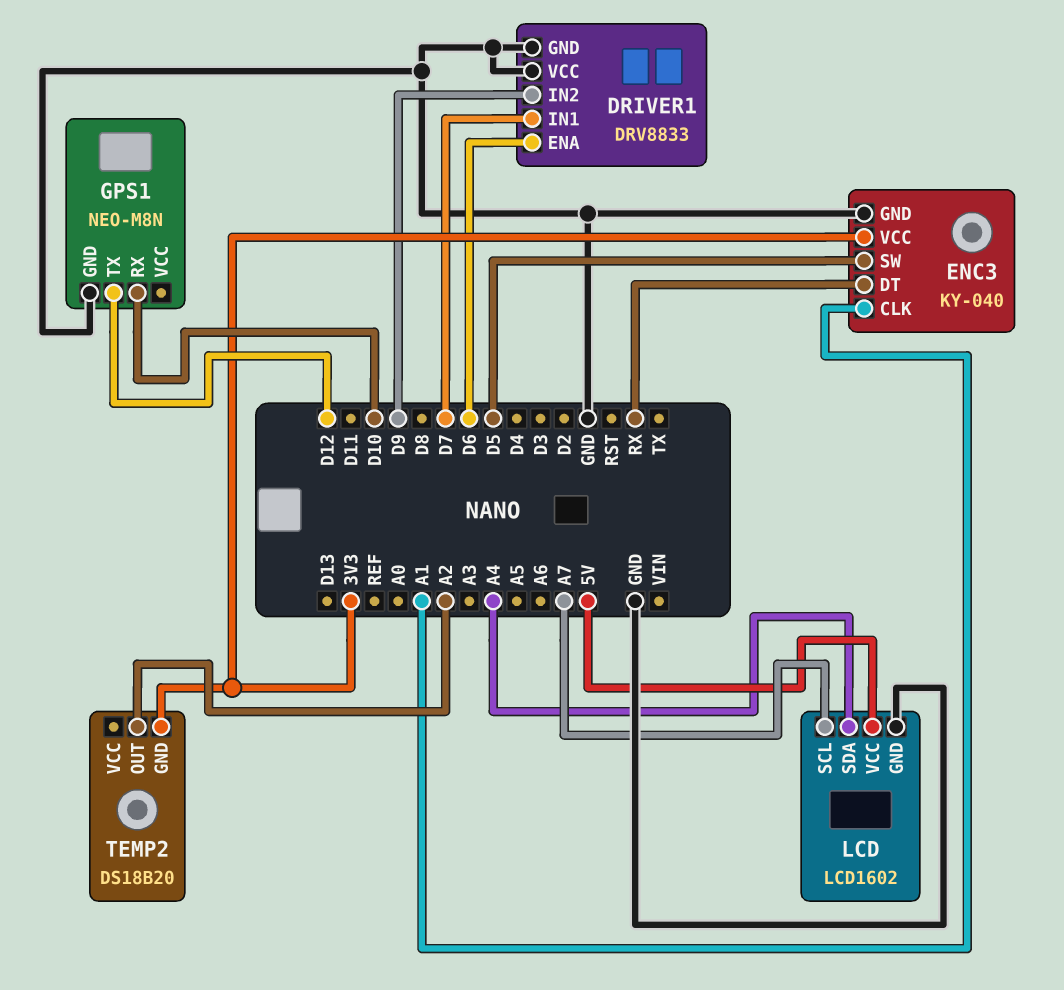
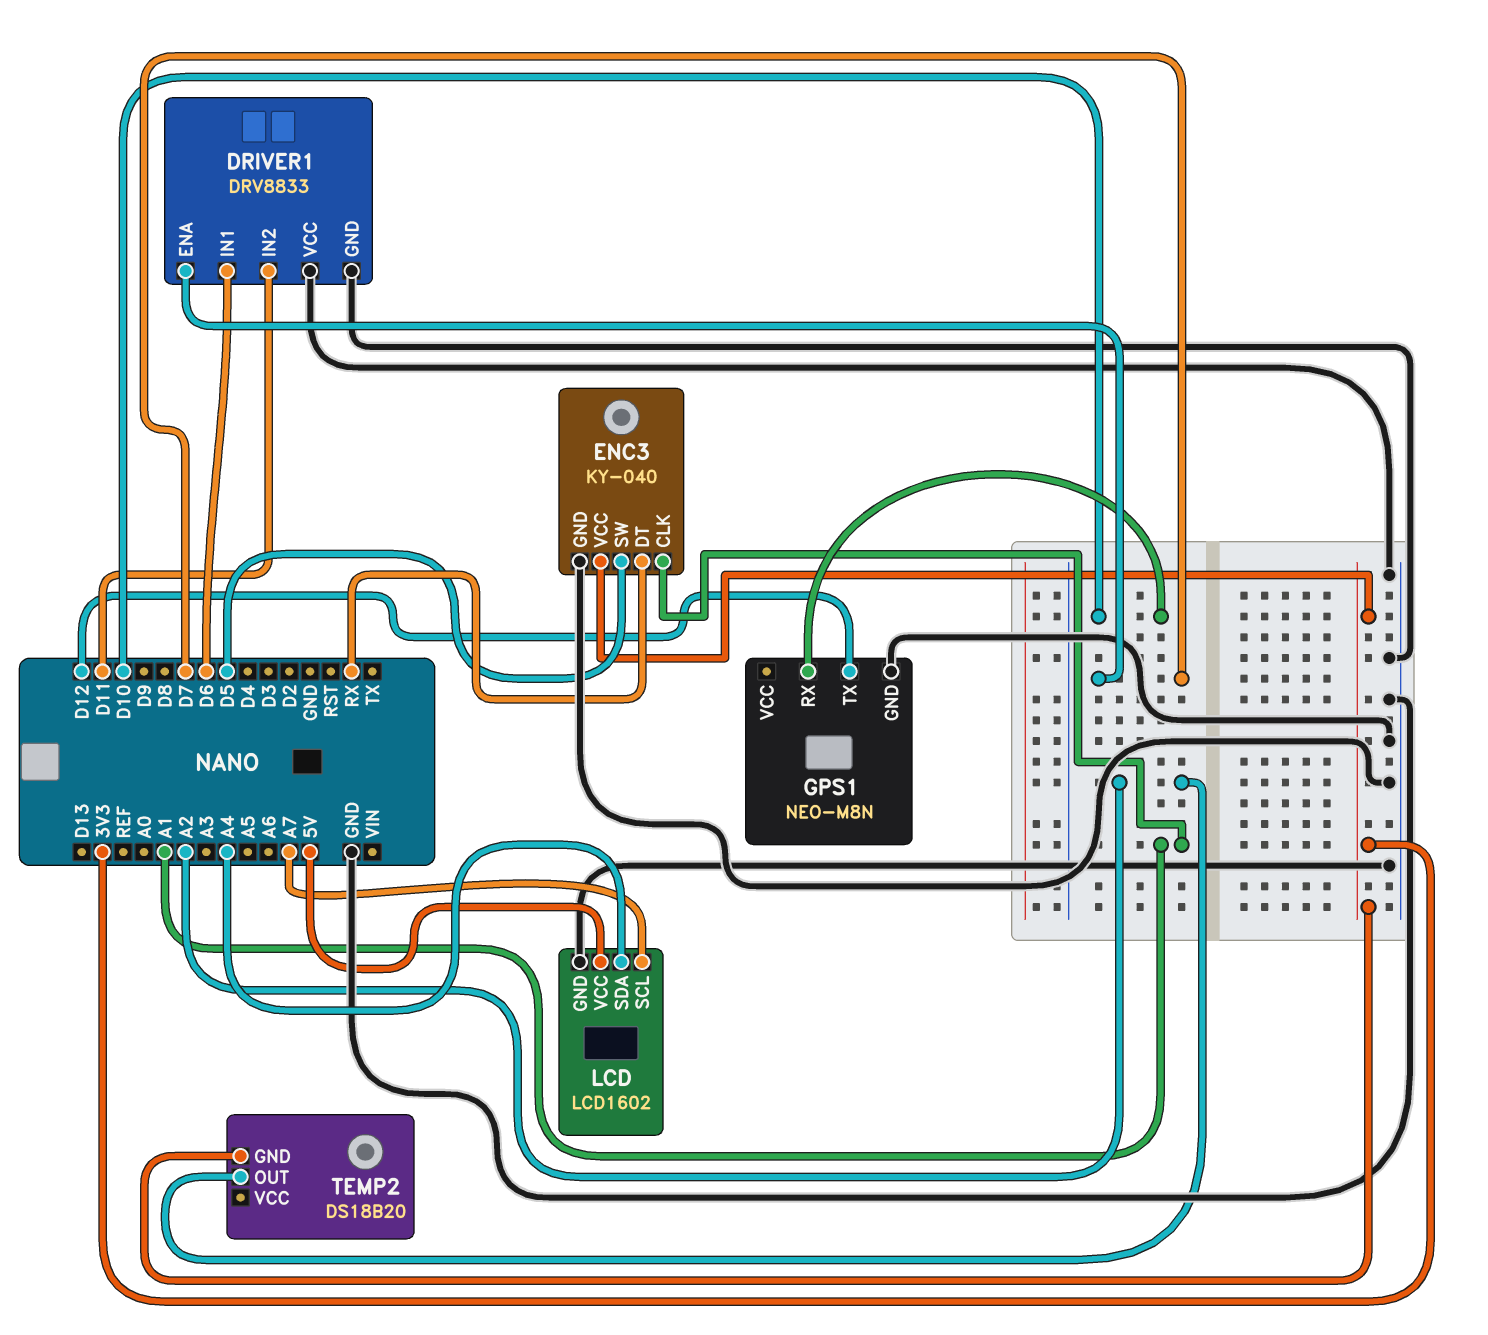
DRIVER1 pin ENA: D6 -> D7
DRIVER1 pin IN1: D7 -> D6
DRIVER1 pin IN2: D9 -> D11

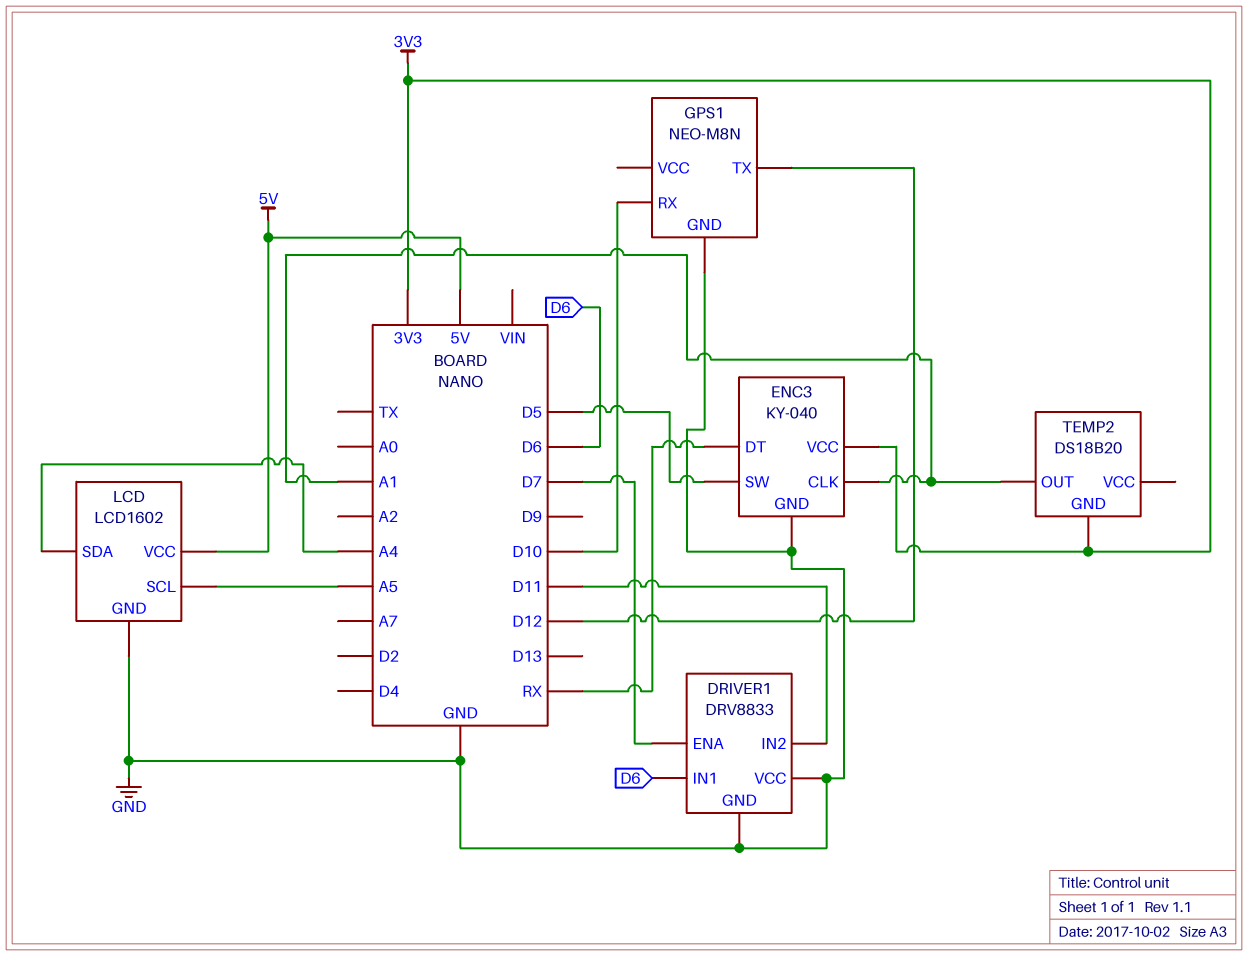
LCD pin SCL: A7 -> A5
TEMP2 pin OUT: A2 -> A1

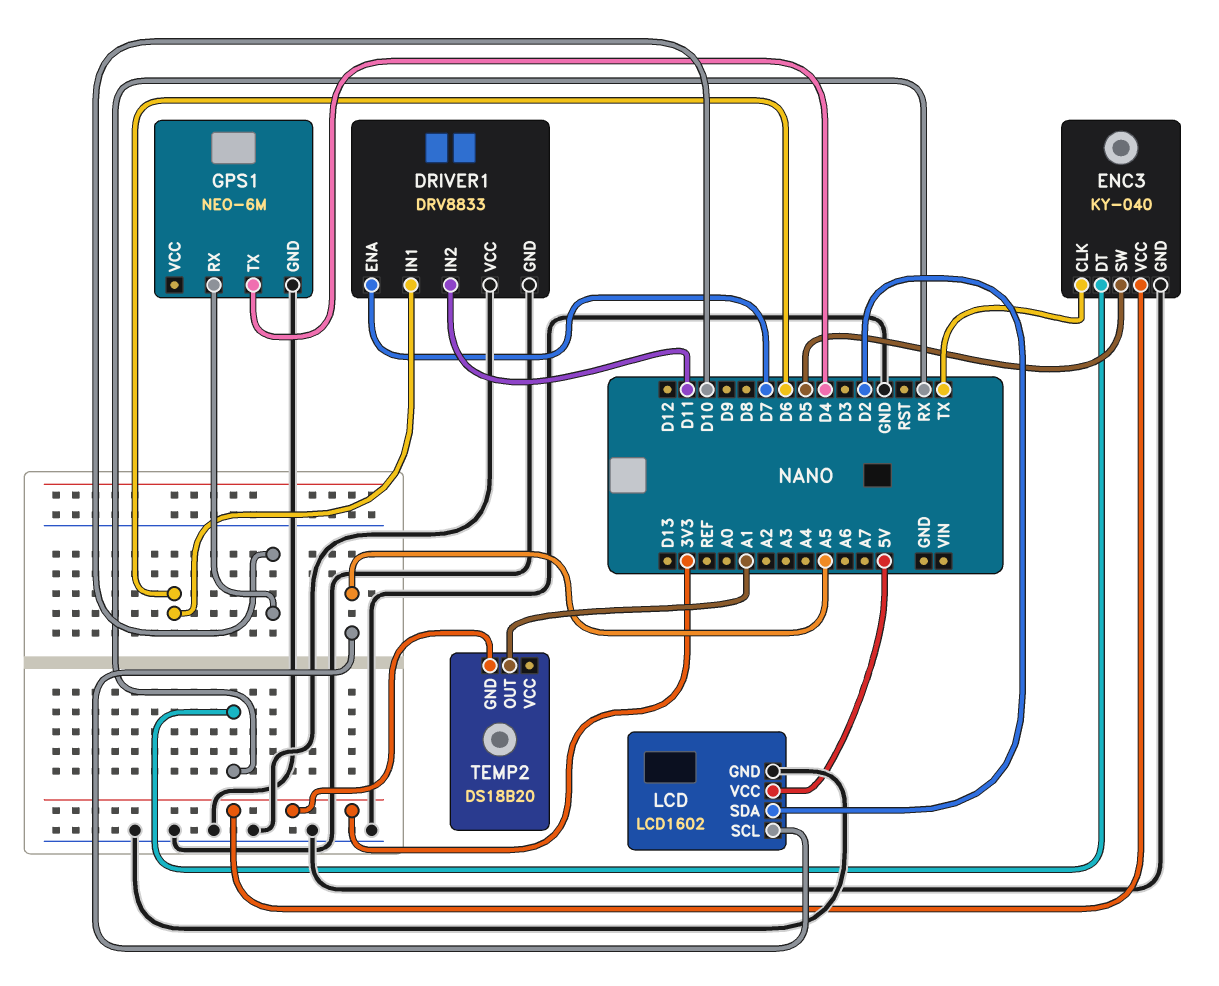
ENC3 pin CLK: A1 -> TX
GPS1: NEO-M8N -> NEO-6M
GPS1 pin TX: D12 -> D4
LCD pin SDA: A4 -> D2

